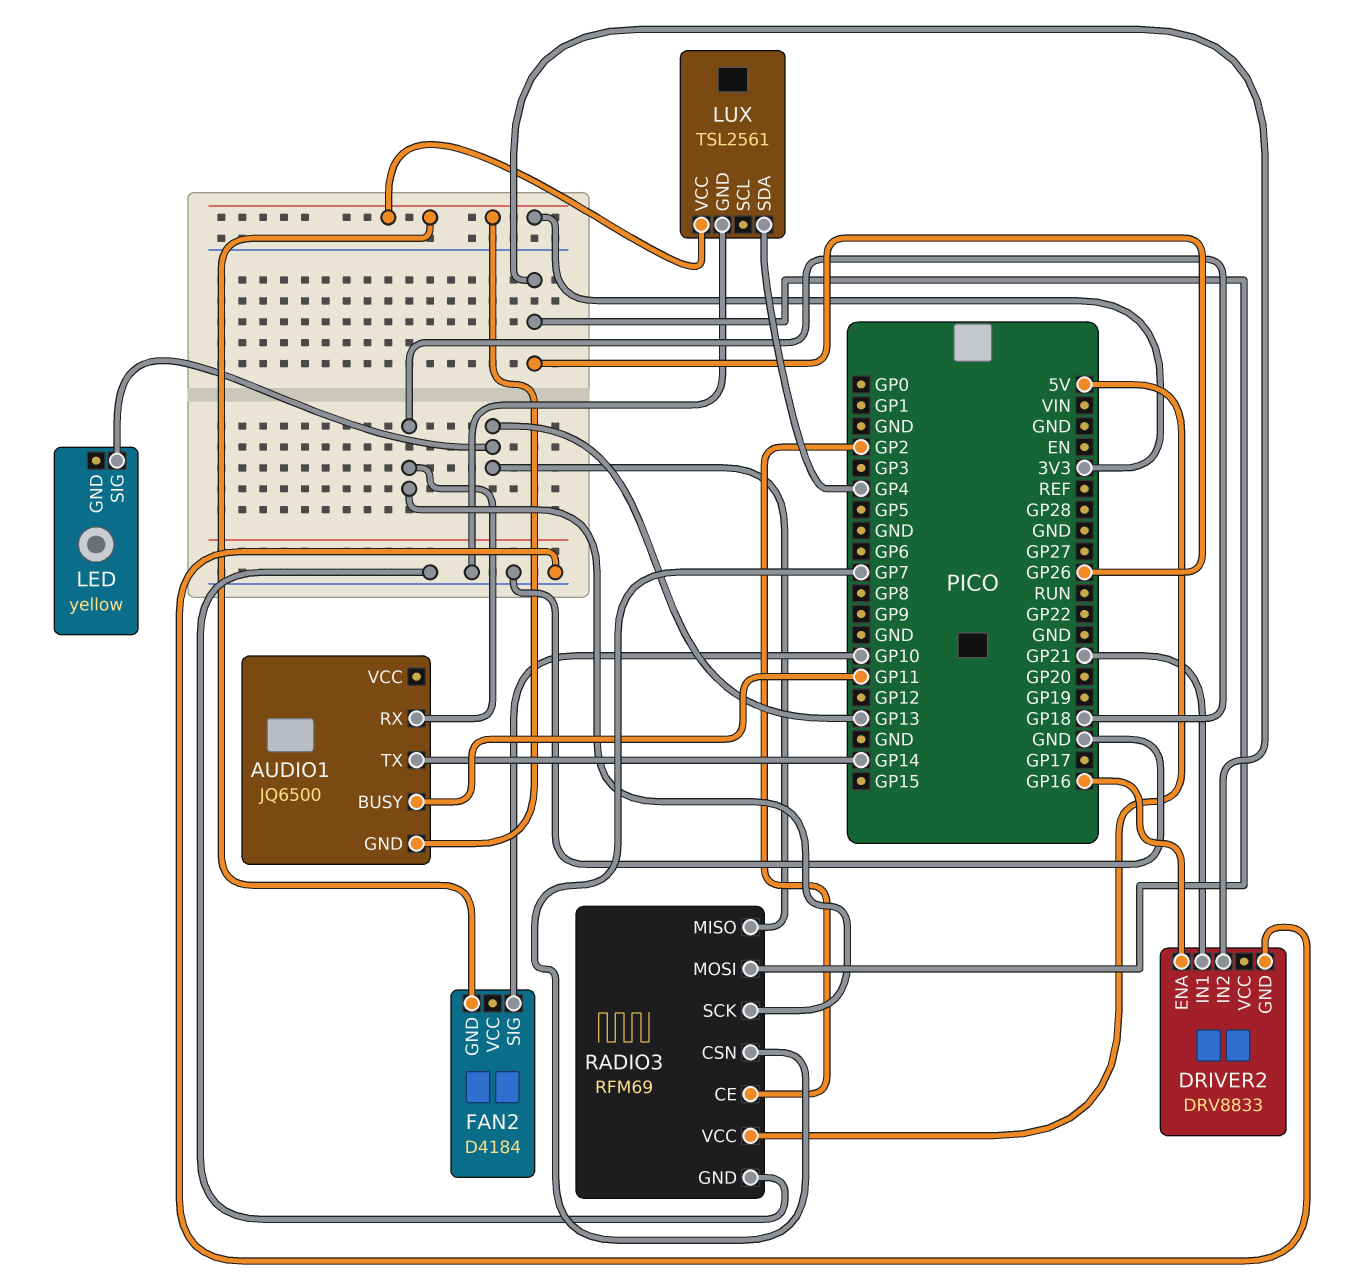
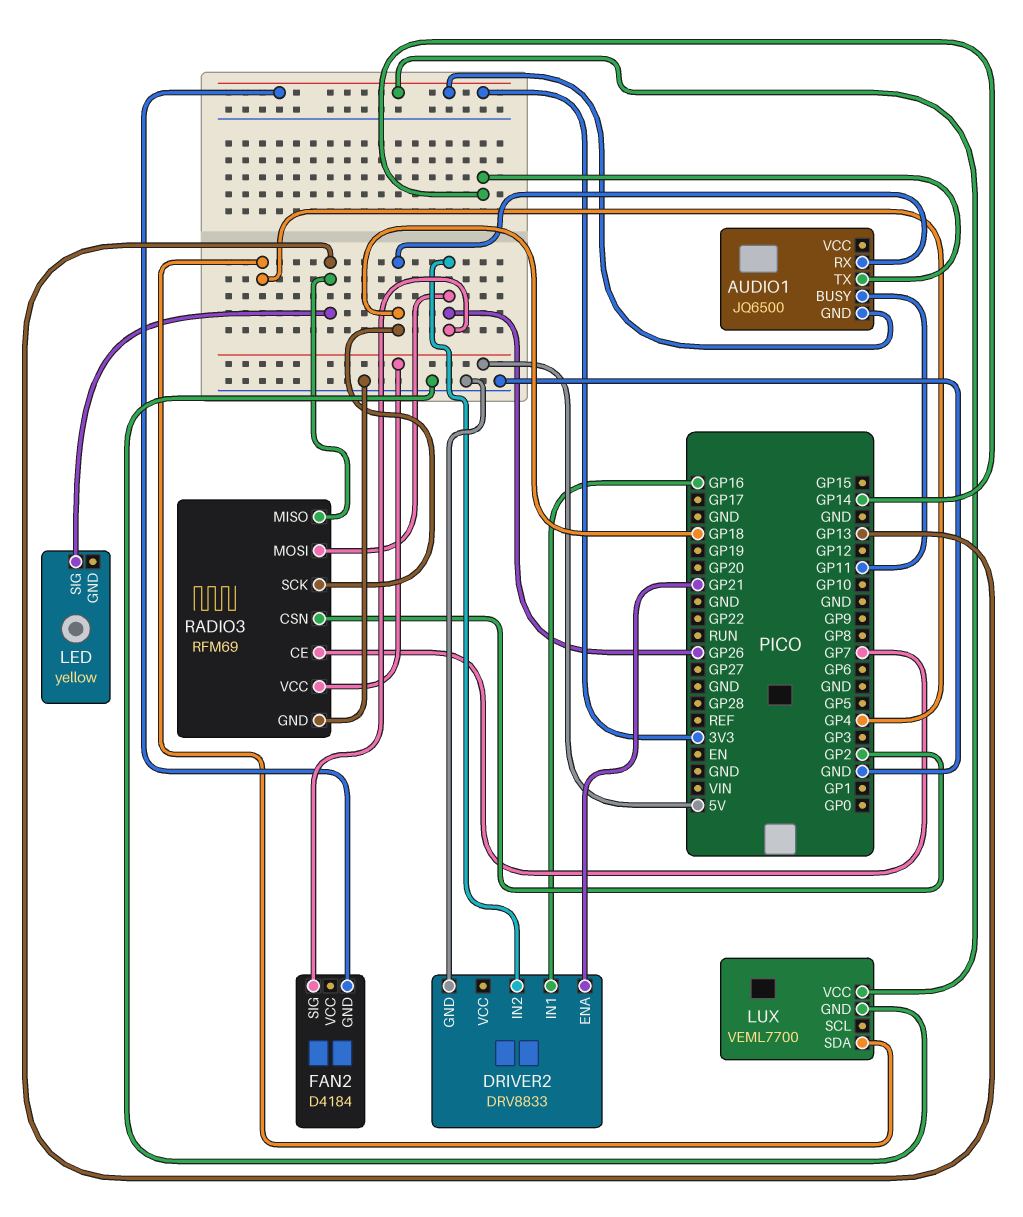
DRIVER2 pin ENA: GP16 -> GP21
DRIVER2 pin IN1: GP21 -> GP16
FAN2 pin SIG: GP10 -> GP26
LUX: TSL2561 -> VEML7700
RADIO3 pin CE: GP2 -> GP7
RADIO3 pin CSN: GP7 -> GP2

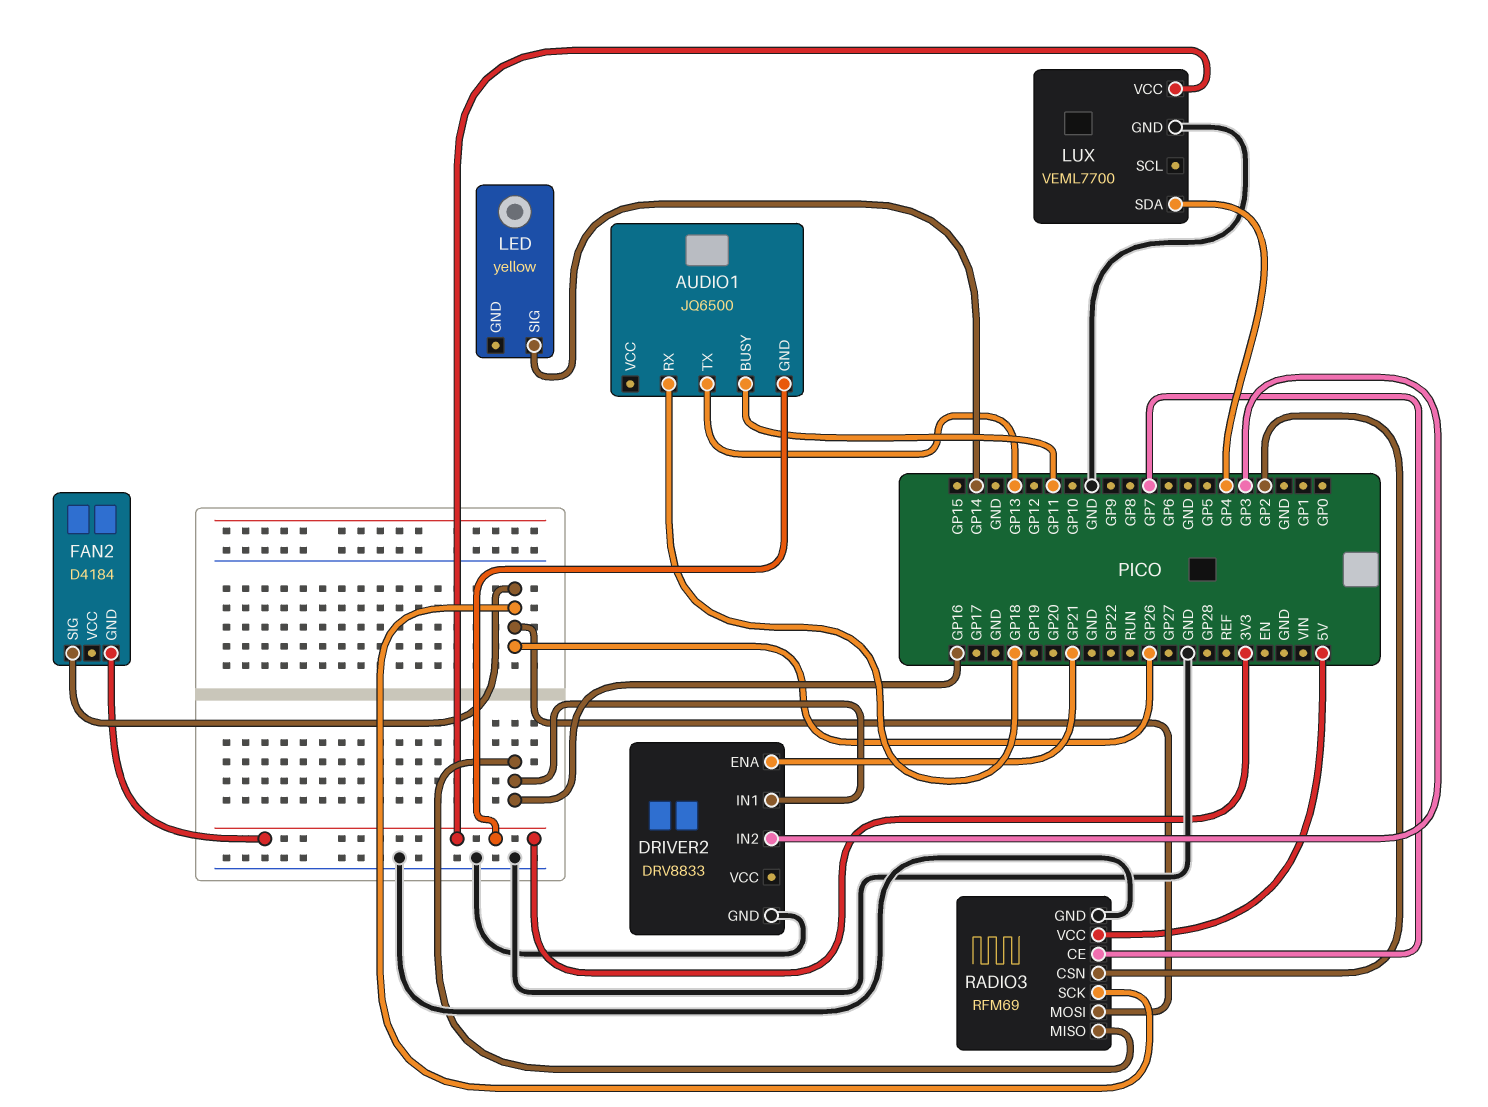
AUDIO1 pin TX: GP14 -> GP13
DRIVER2 pin IN2: GP26 -> GP3
LED pin SIG: GP13 -> GP14
RADIO3 pin MISO: GP13 -> GP16
RADIO3 pin SCK: GP18 -> GP26

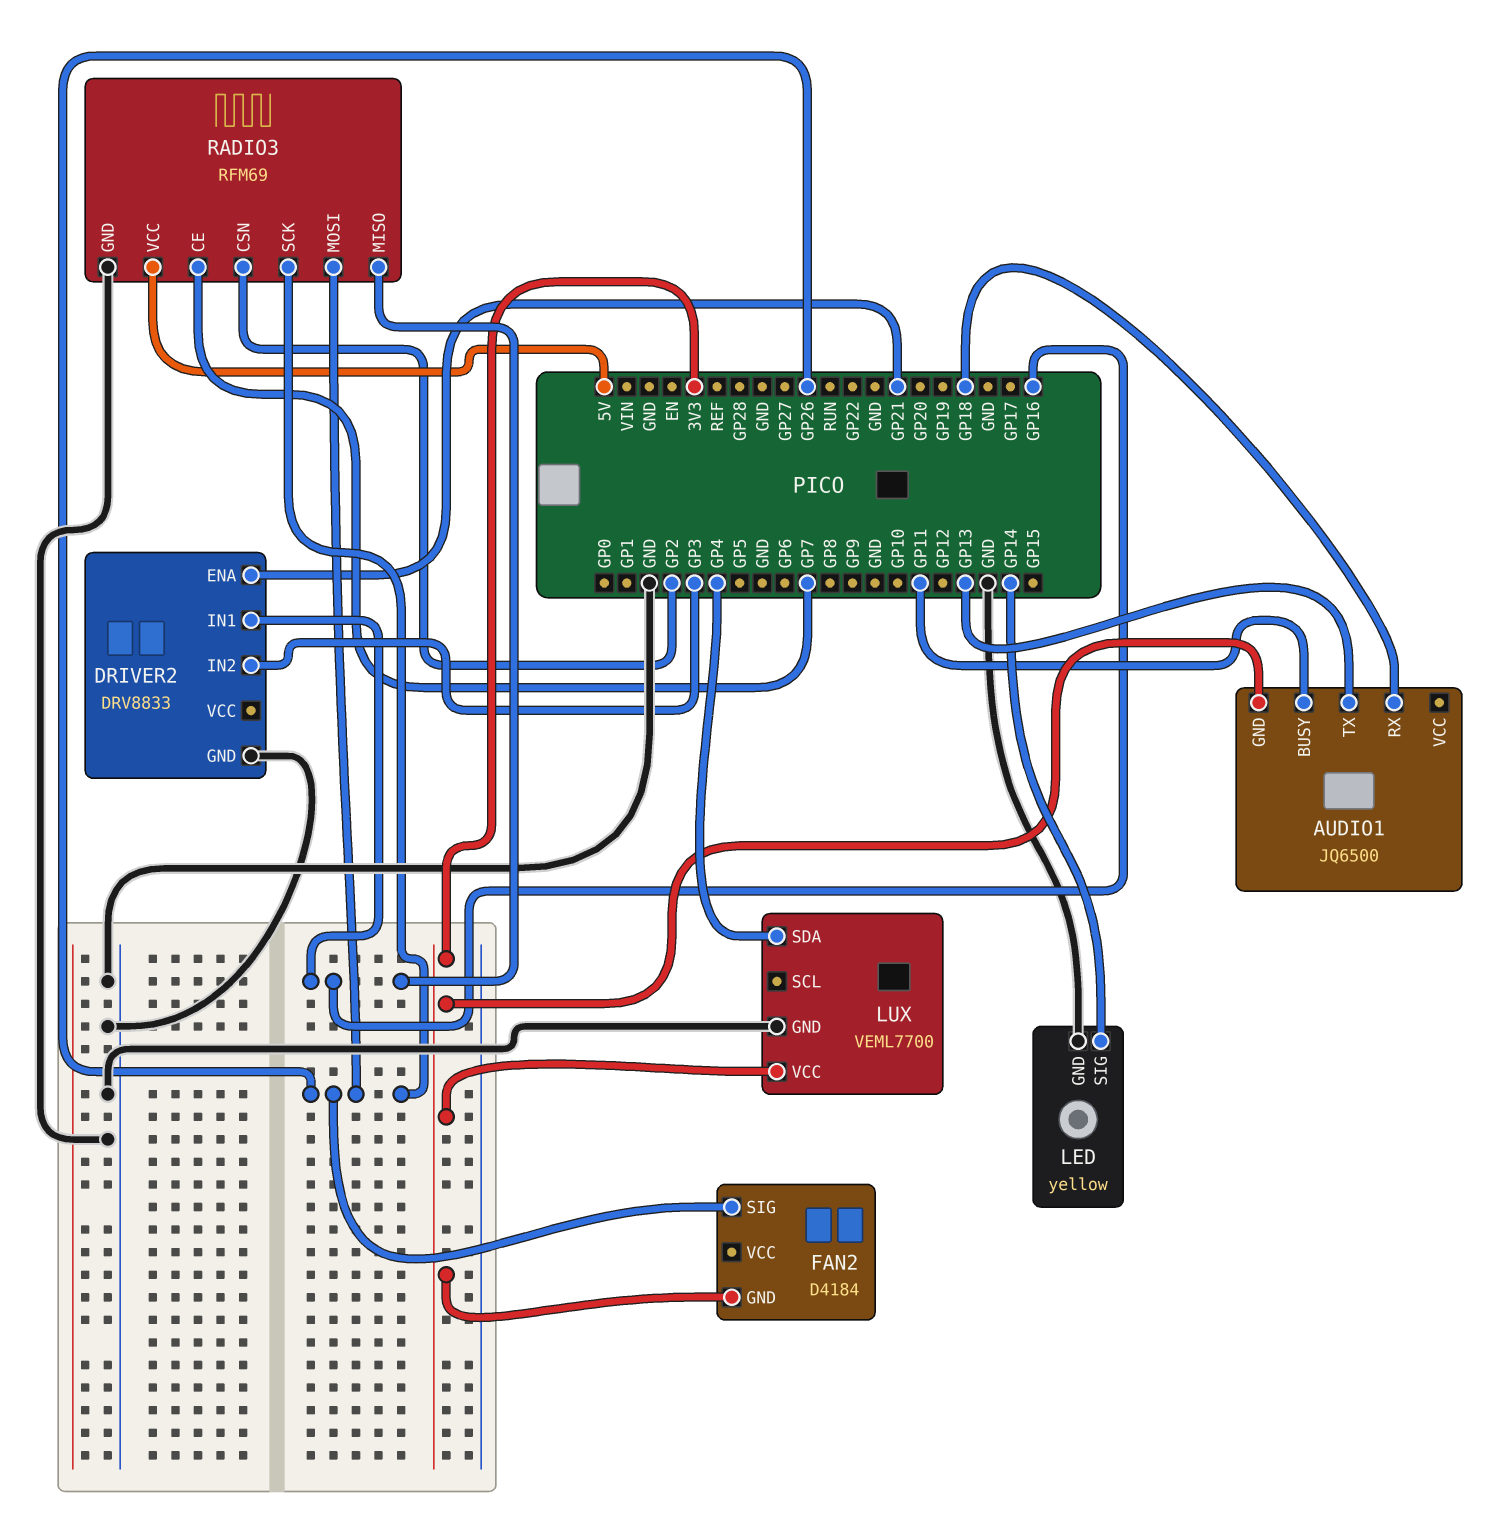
LED pin GND: none -> GND

